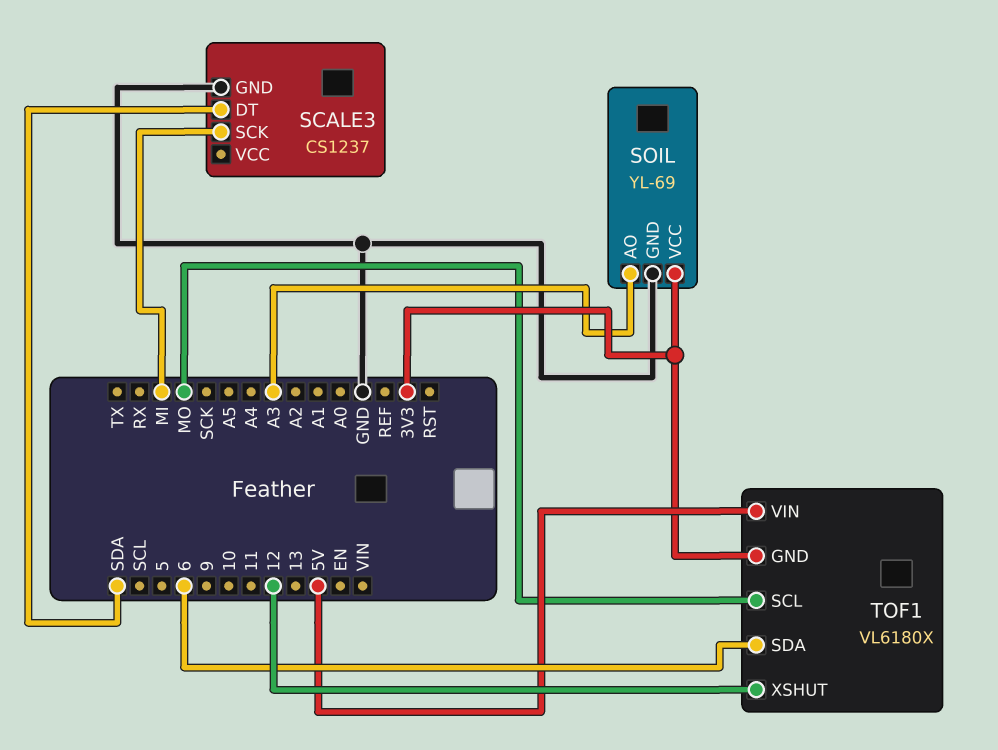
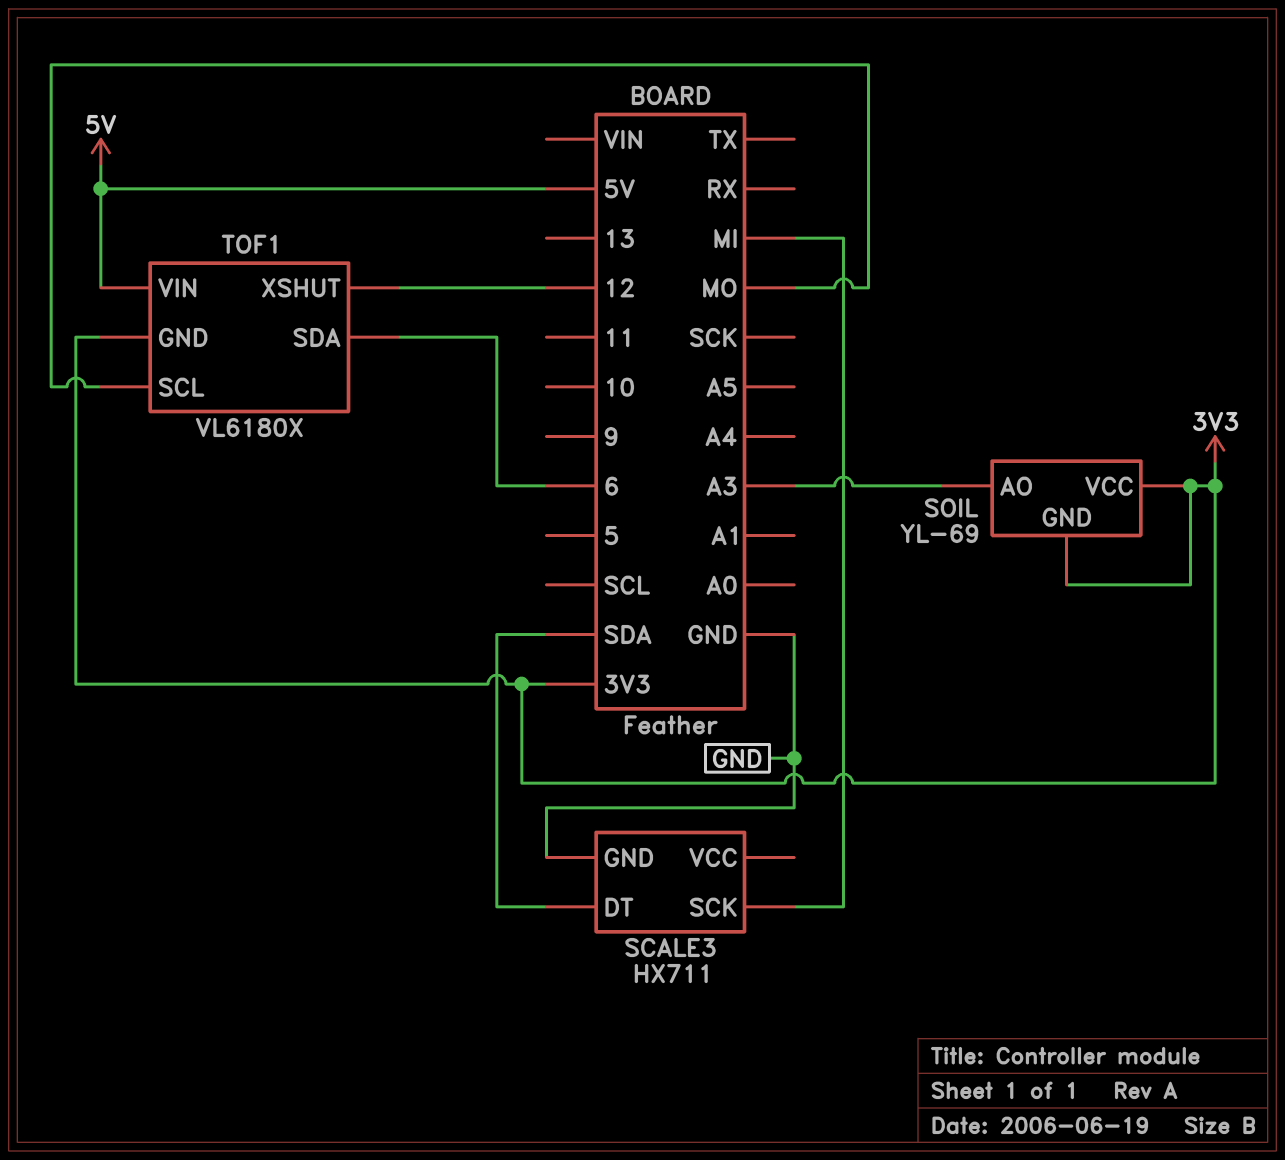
SCALE3: CS1237 -> HX711
SOIL pin GND: GND -> 3V3

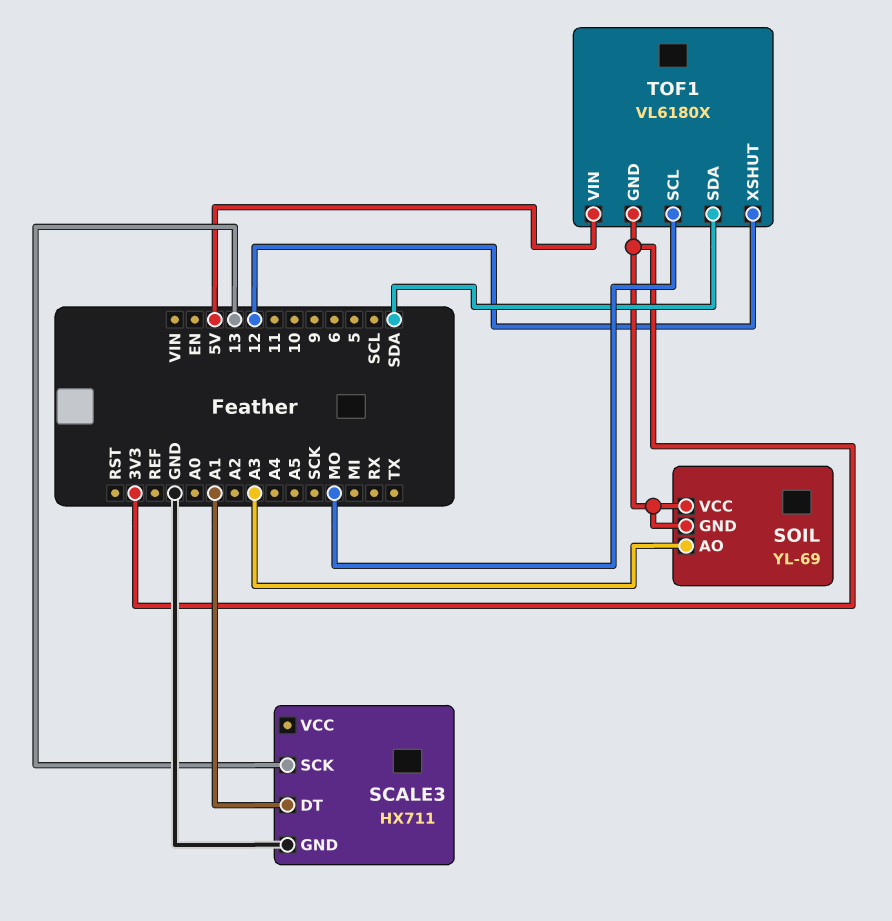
SCALE3 pin DT: SDA -> A1
SCALE3 pin SCK: MI -> 13
TOF1 pin SDA: 6 -> SDA

